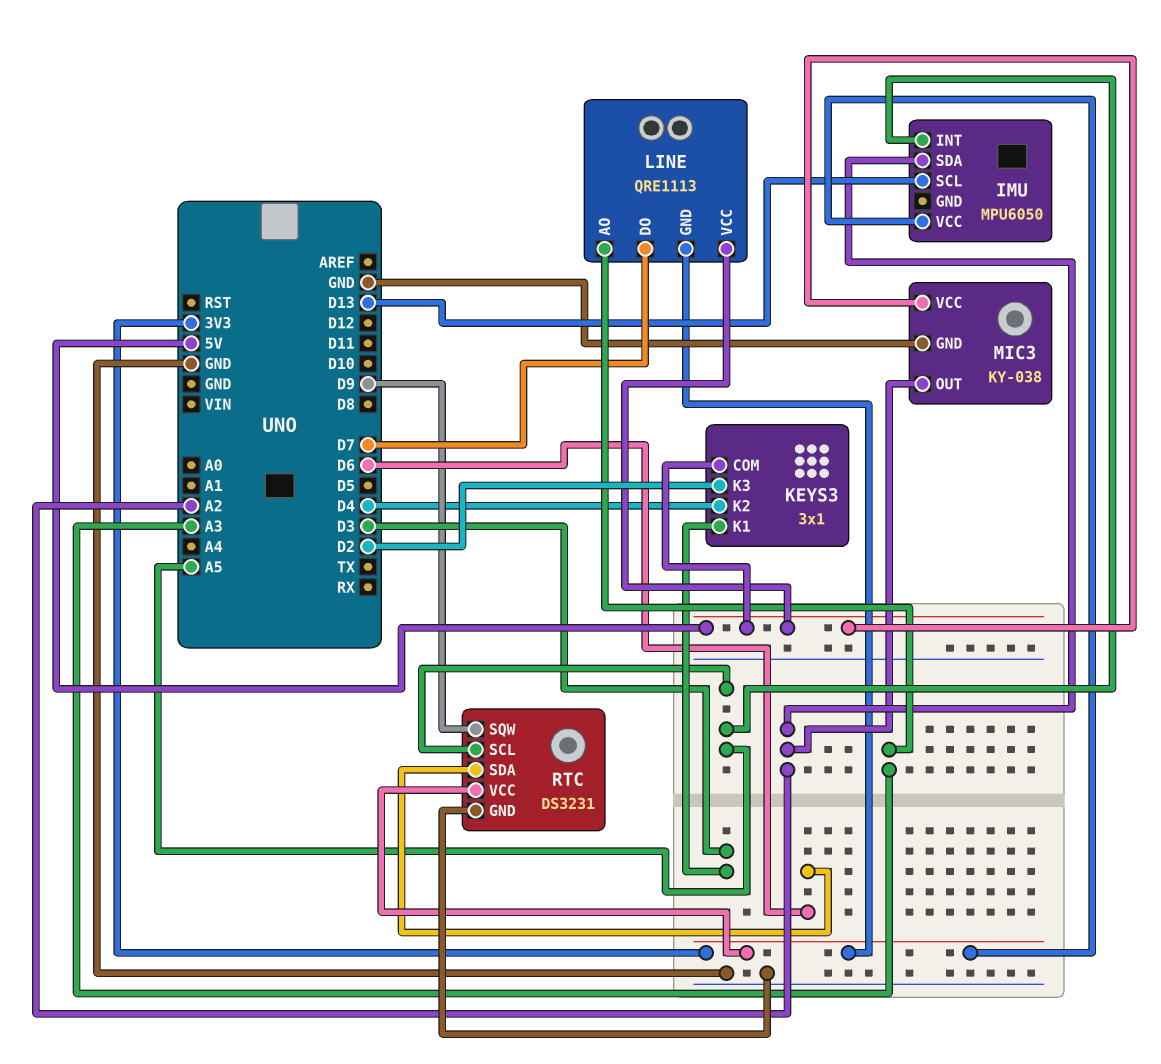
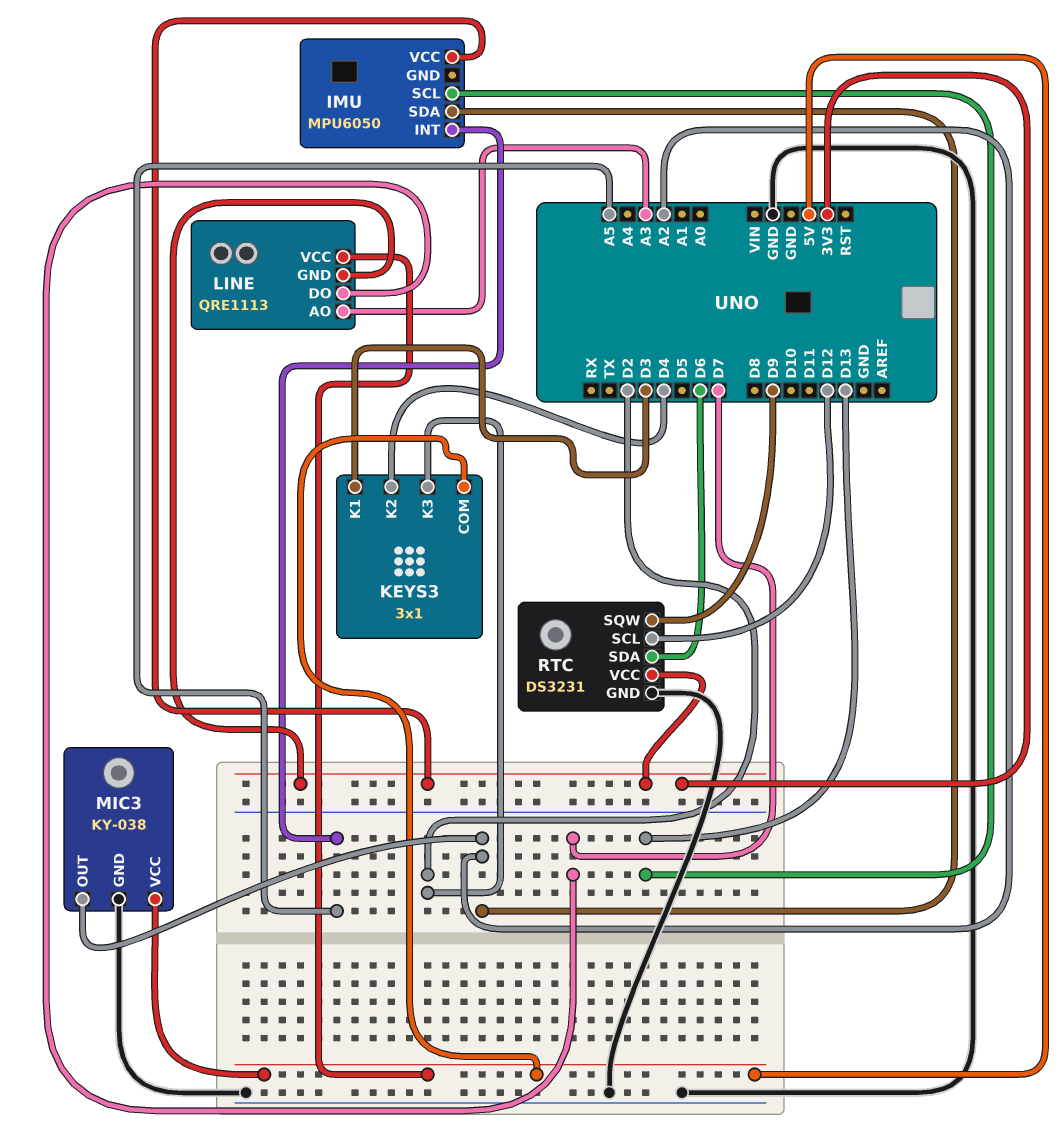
RTC pin SCL: A5 -> D12

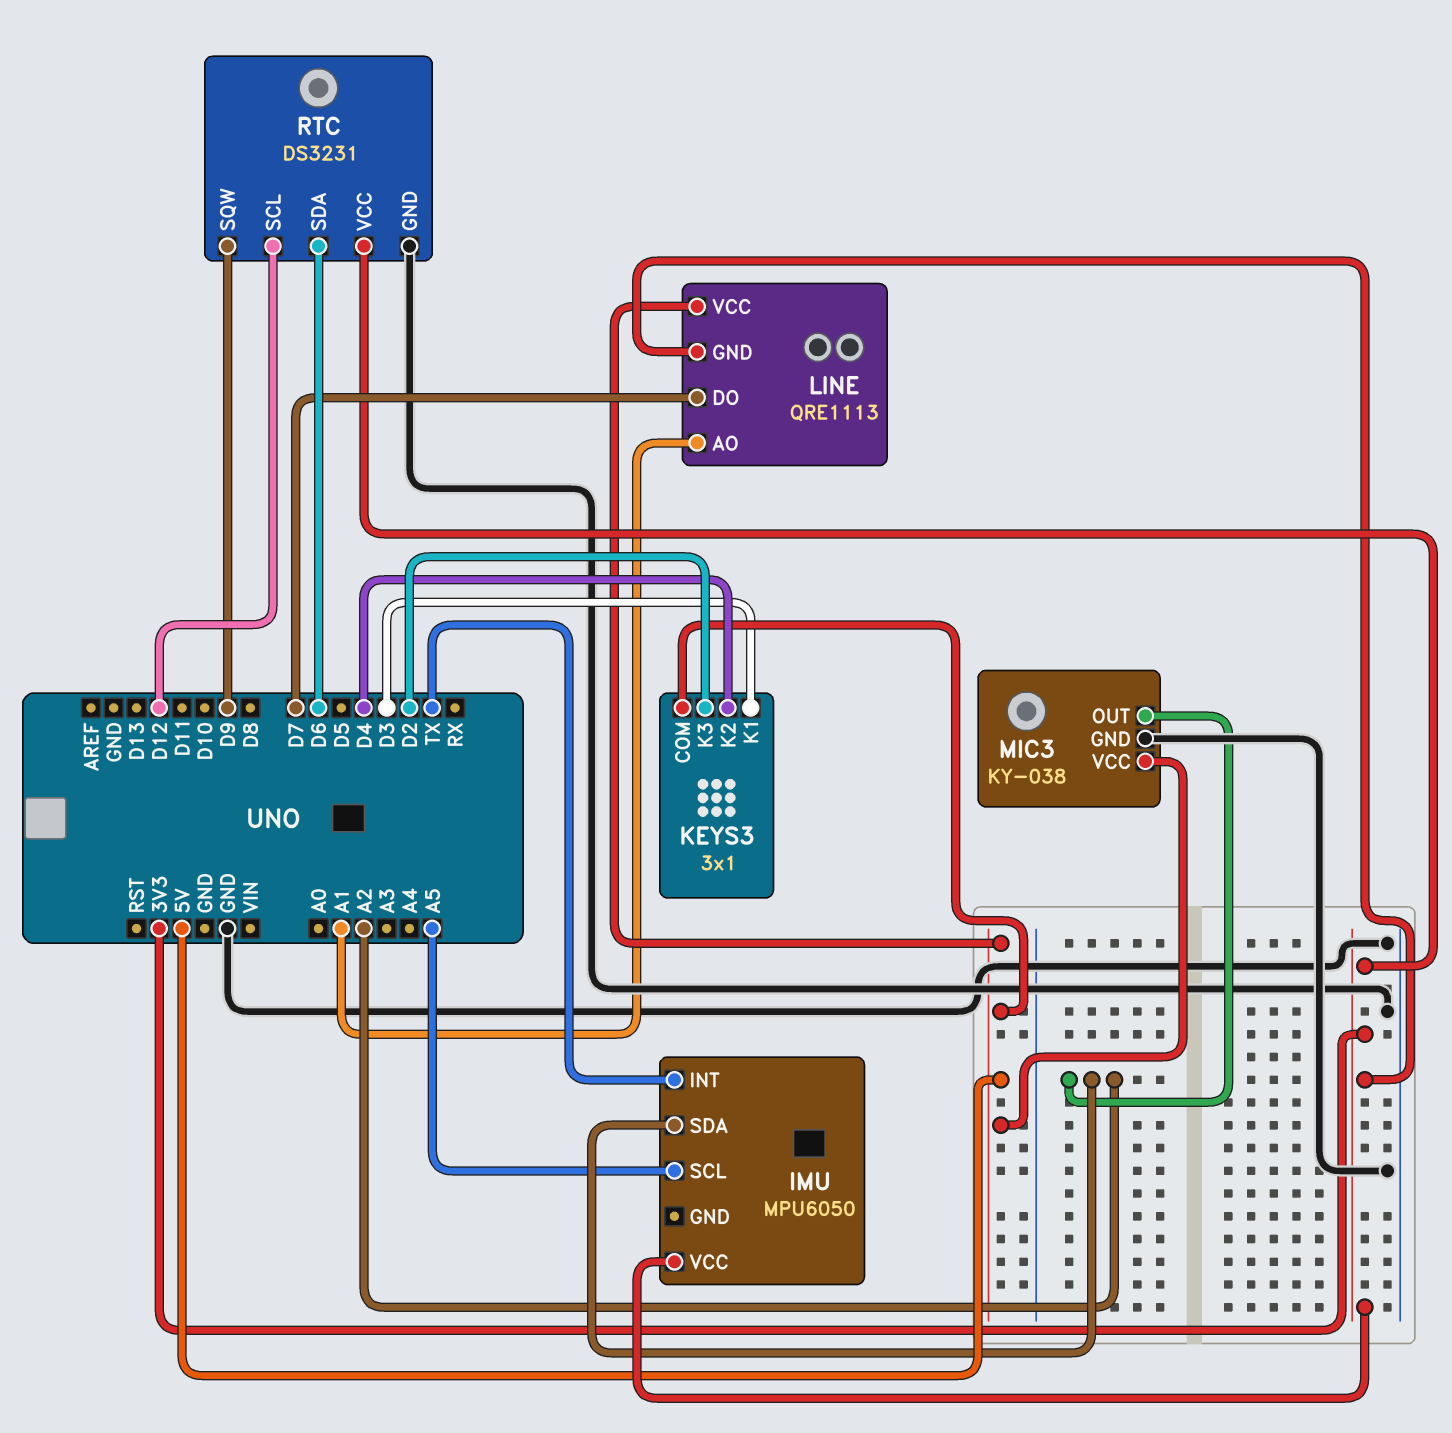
IMU pin INT: A5 -> TX
IMU pin SCL: D13 -> A5
LINE pin AO: A3 -> A1

